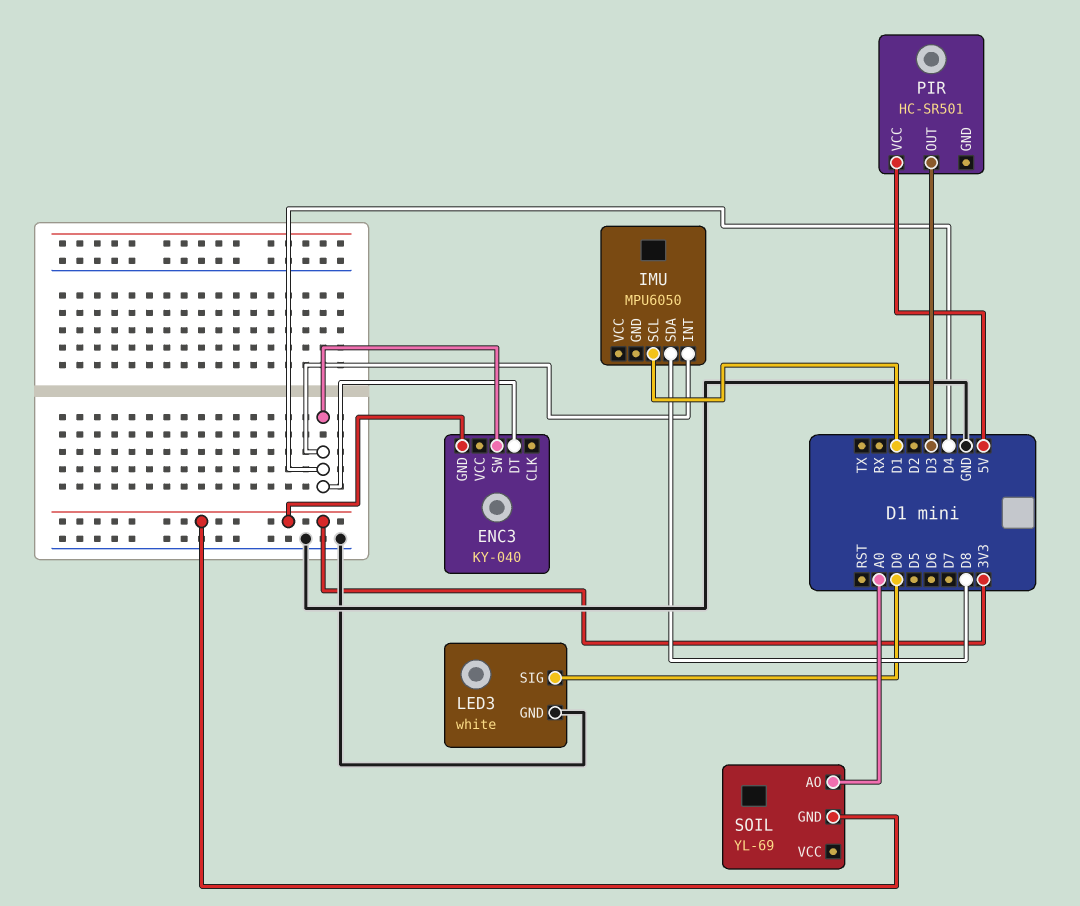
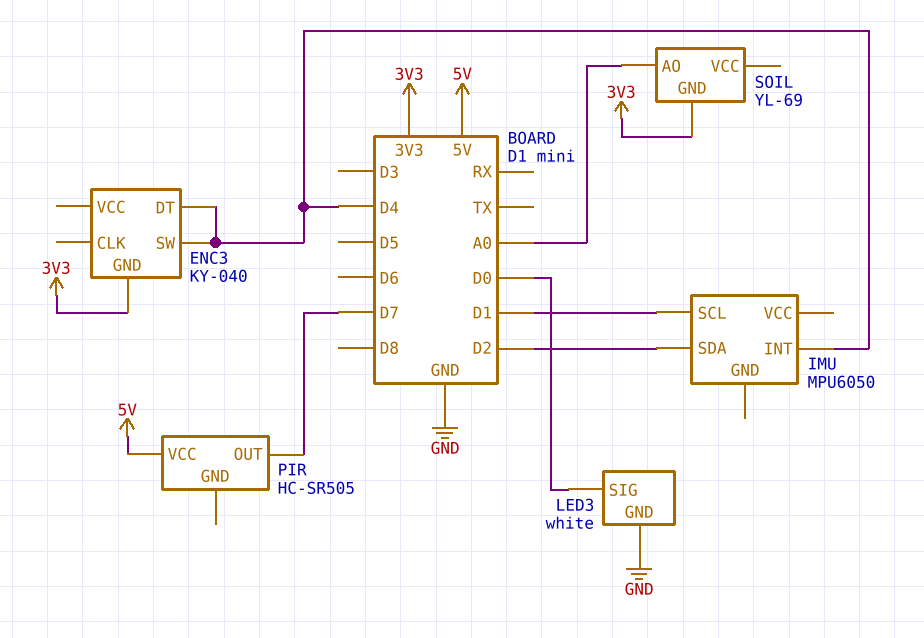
IMU pin SDA: D8 -> D2
PIR: HC-SR501 -> HC-SR505
PIR pin OUT: D3 -> D7

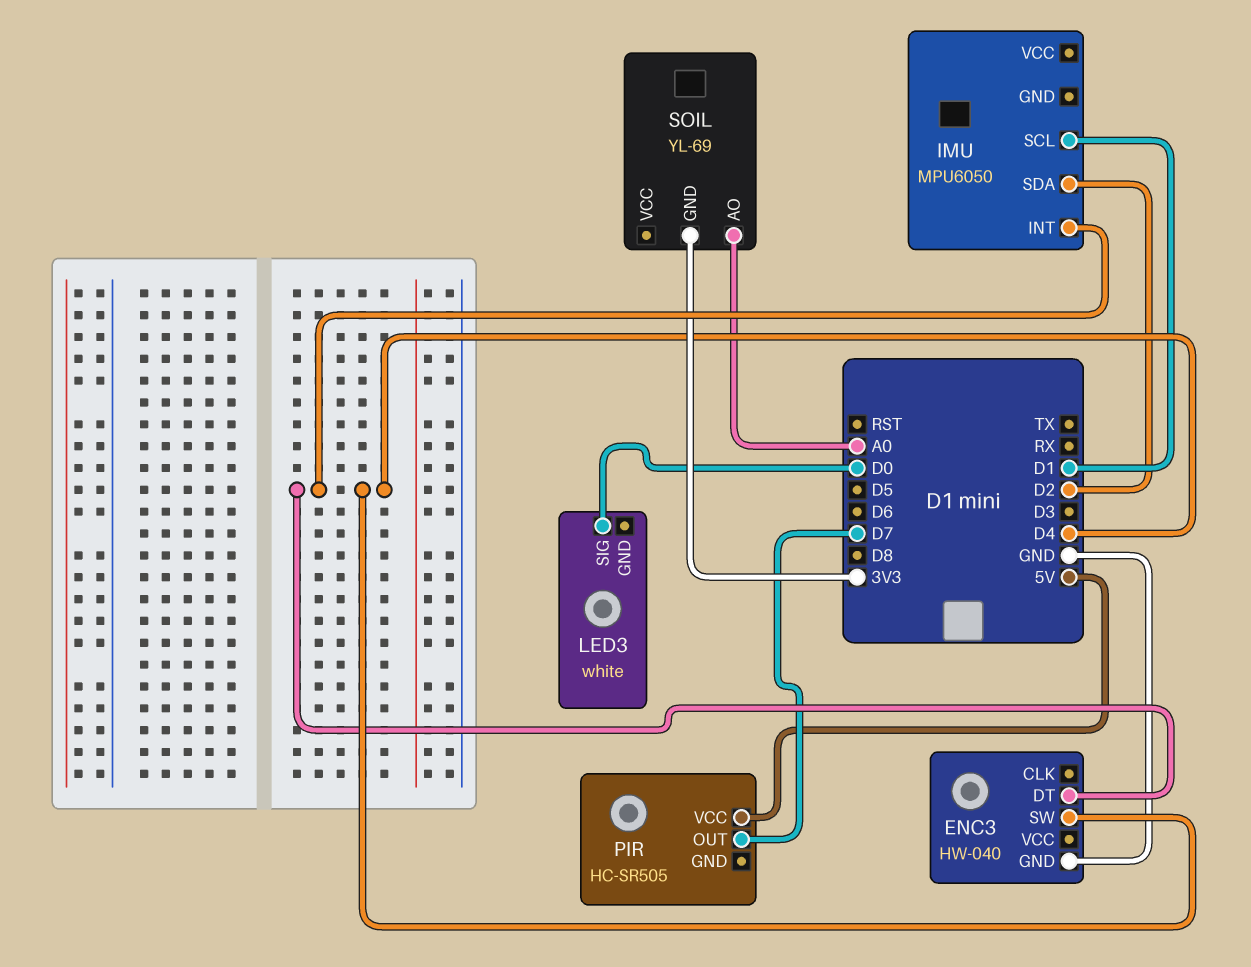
ENC3: KY-040 -> HW-040
ENC3 pin GND: 3V3 -> GND
LED3 pin GND: GND -> none

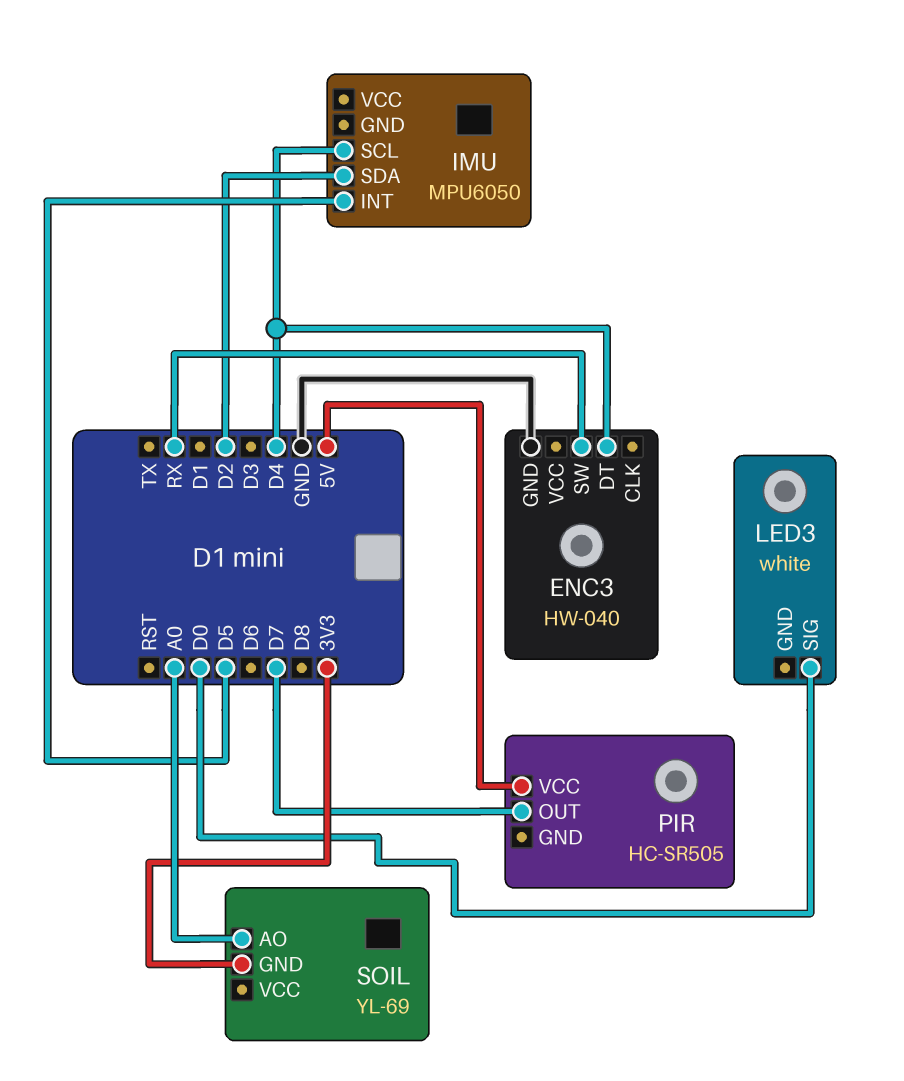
ENC3 pin SW: D4 -> RX
IMU pin INT: D4 -> D5
IMU pin SCL: D1 -> D4

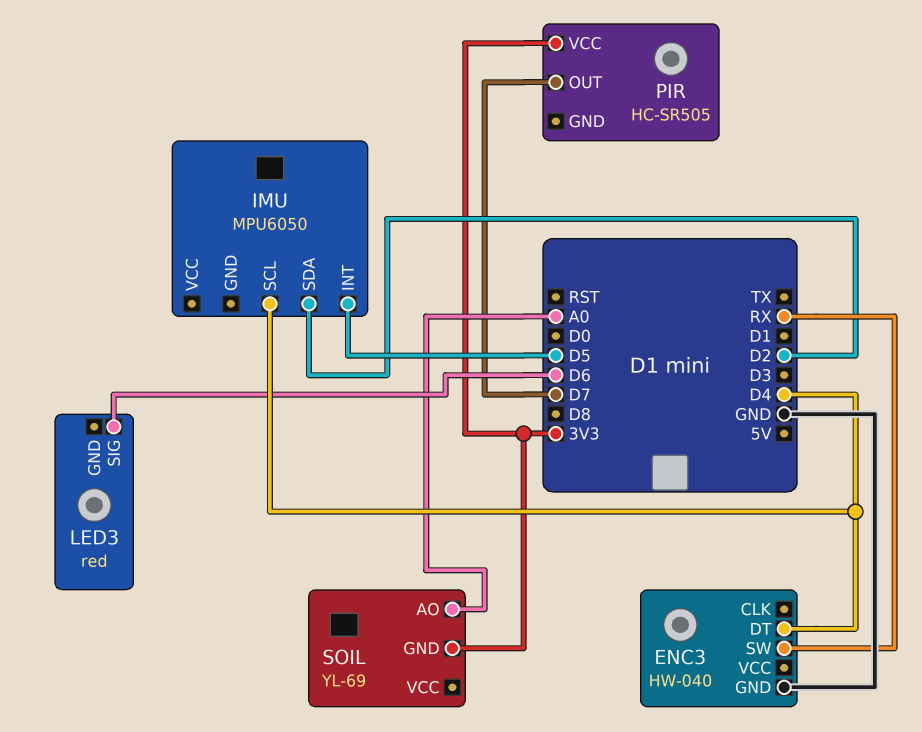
LED3: white -> red
LED3 pin SIG: D0 -> D6
PIR pin VCC: 5V -> 3V3

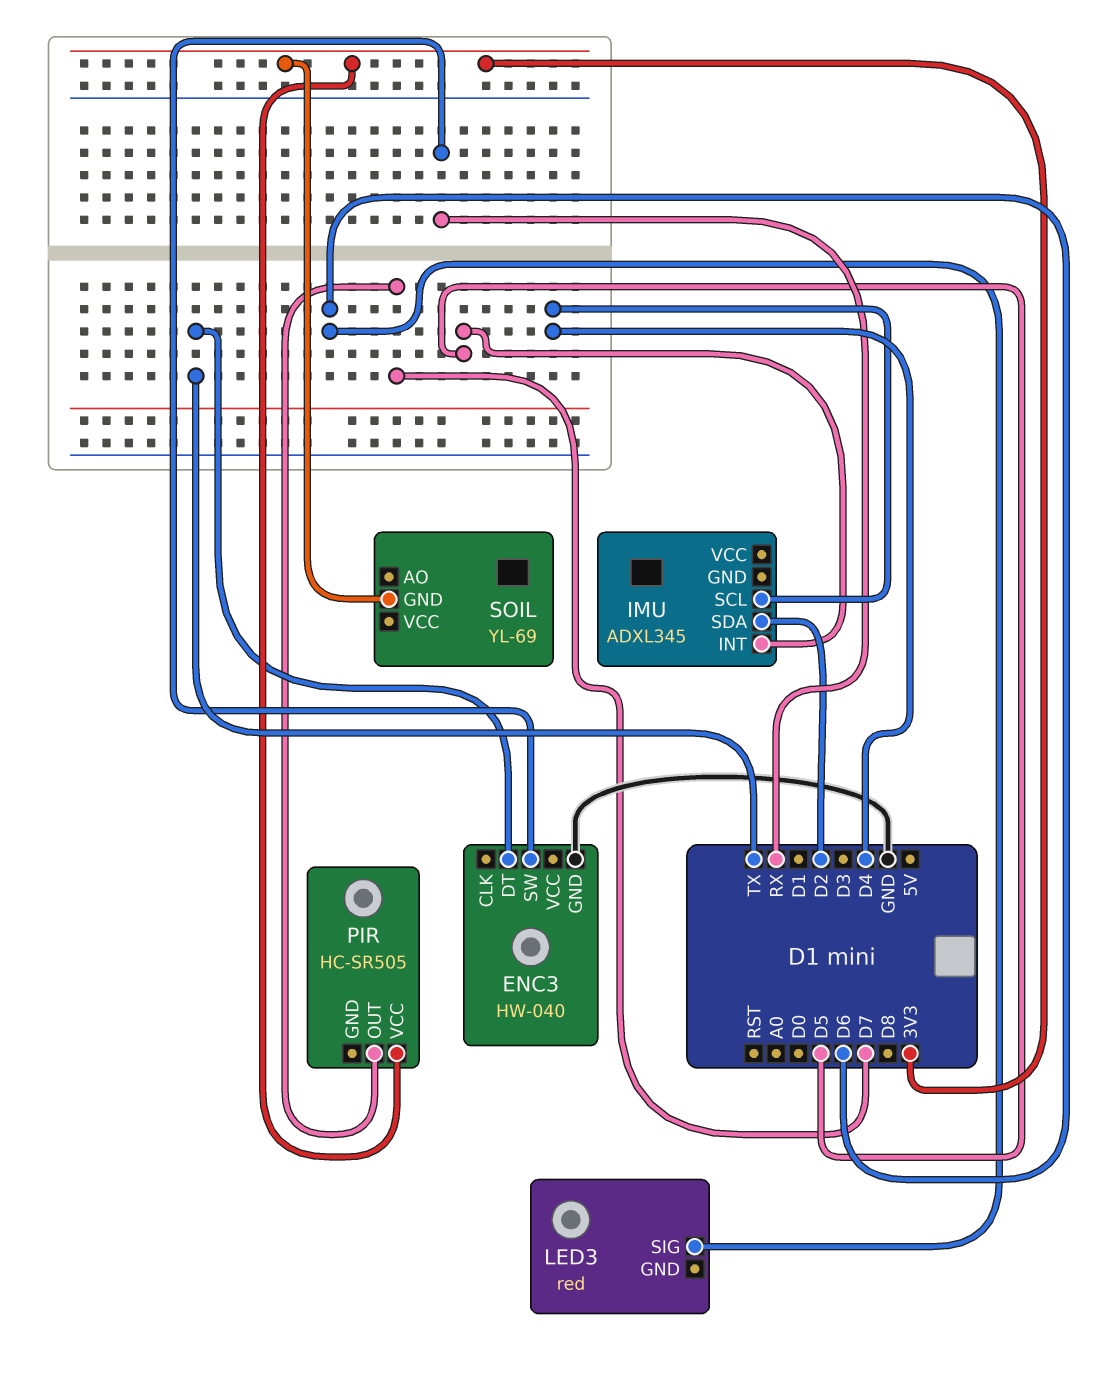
ENC3 pin DT: D4 -> TX
IMU: MPU6050 -> ADXL345
SOIL pin AO: A0 -> none

